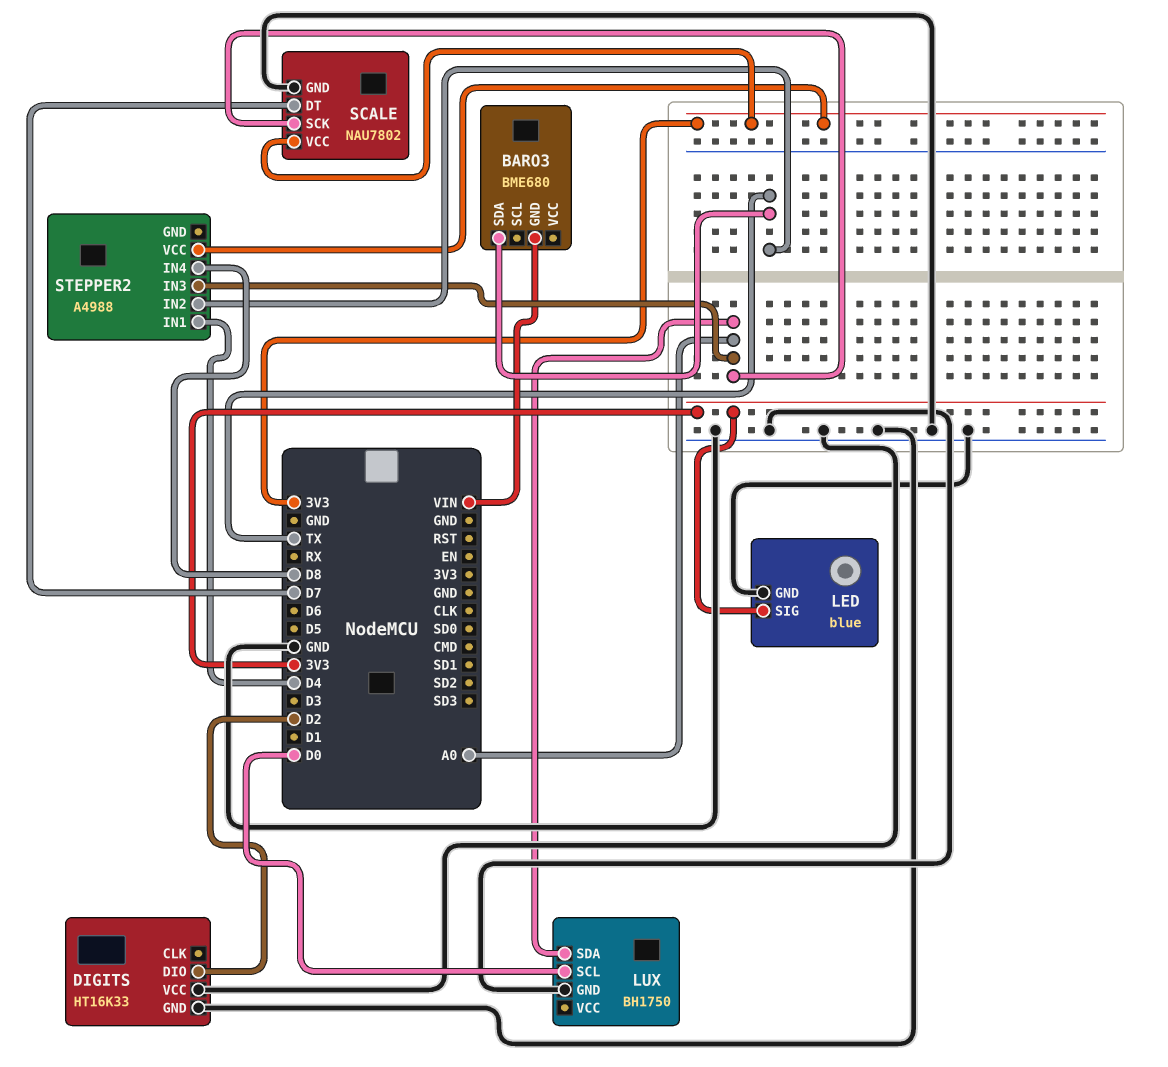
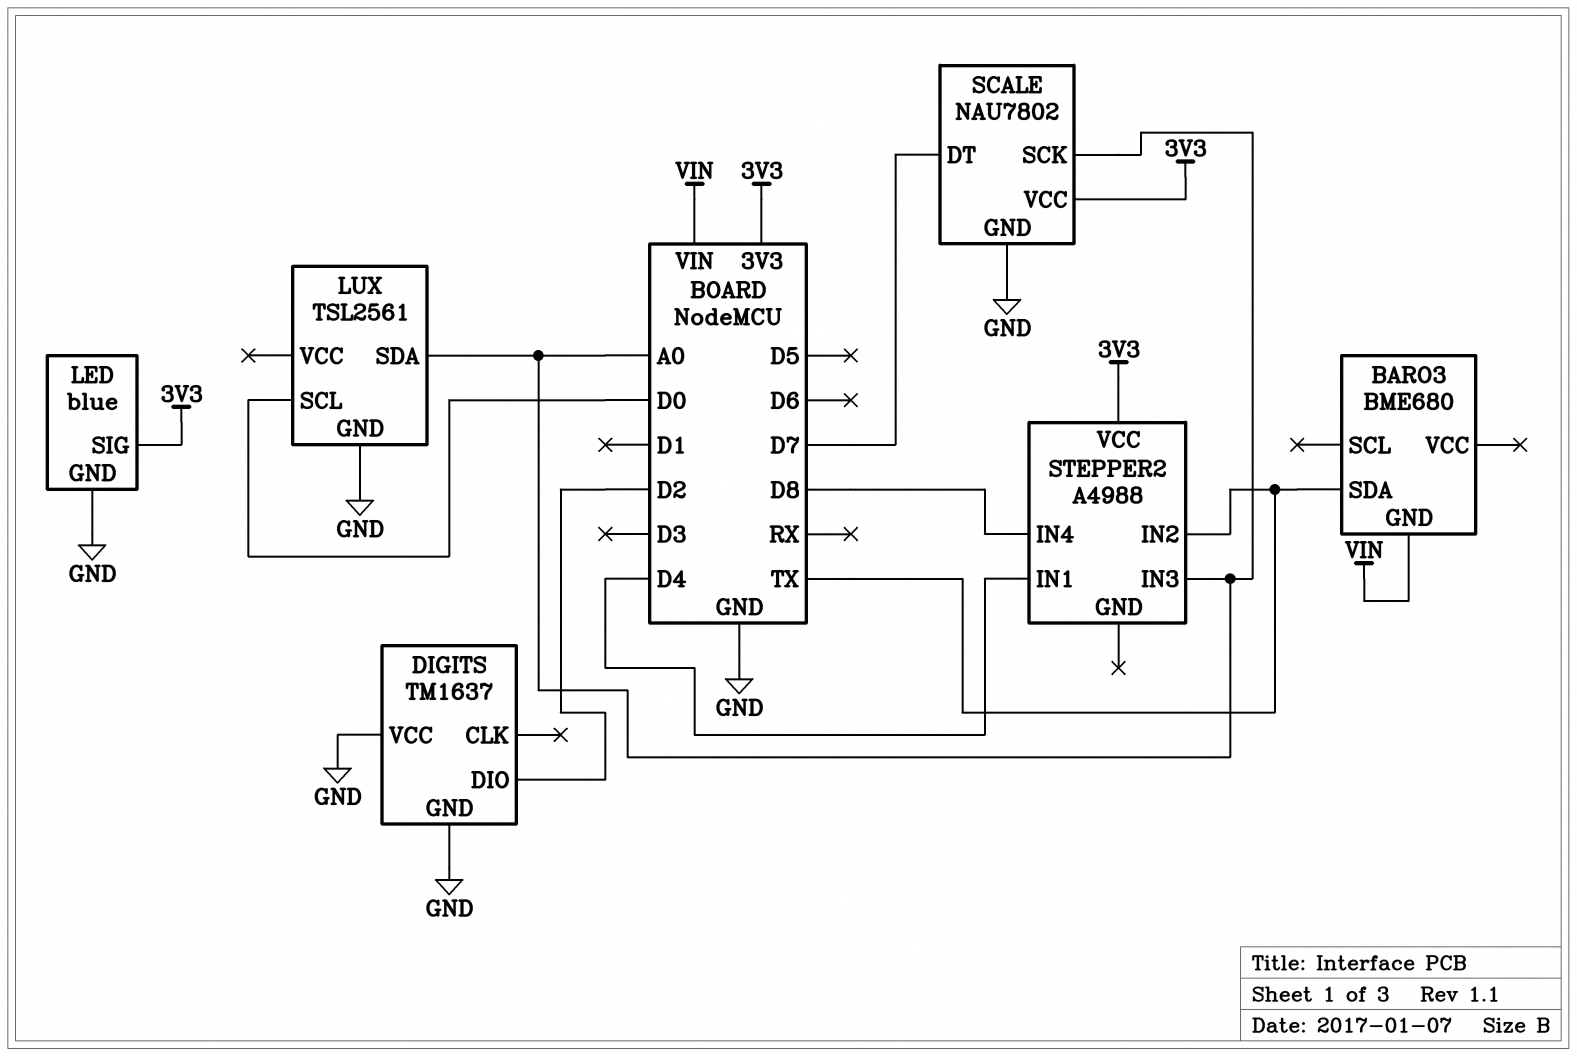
DIGITS: HT16K33 -> TM1637
LUX: BH1750 -> TSL2561

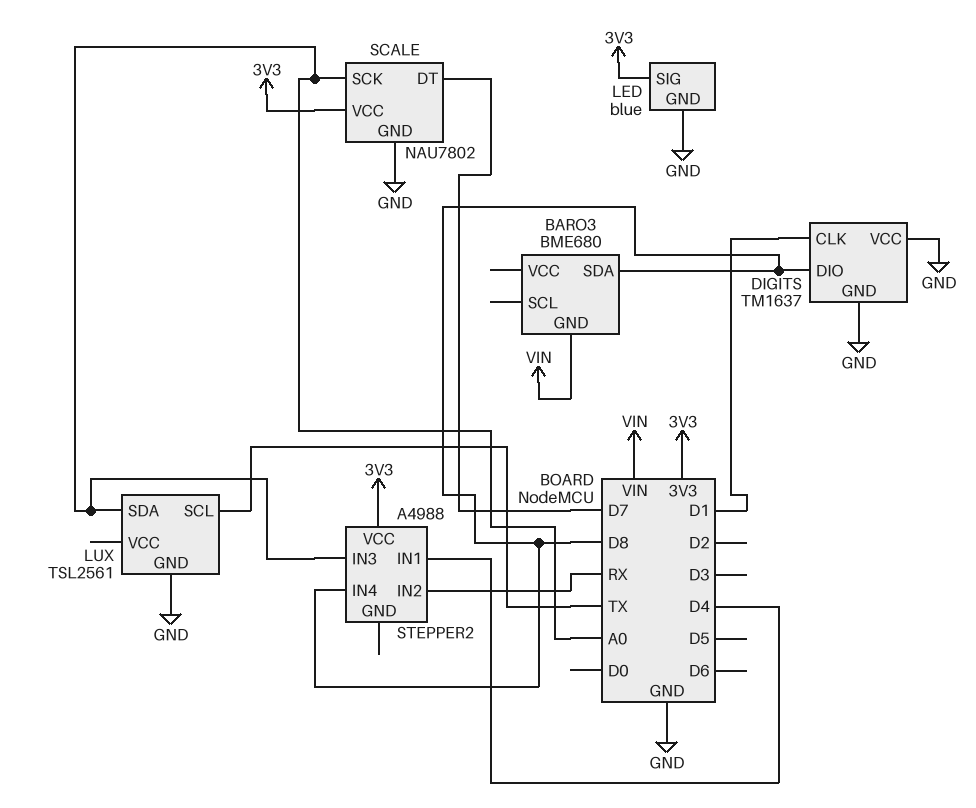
BARO3 pin SDA: TX -> D8
DIGITS pin CLK: none -> D1
DIGITS pin DIO: D2 -> D8
LUX pin SCL: D0 -> TX
STEPPER2 pin IN2: TX -> RX

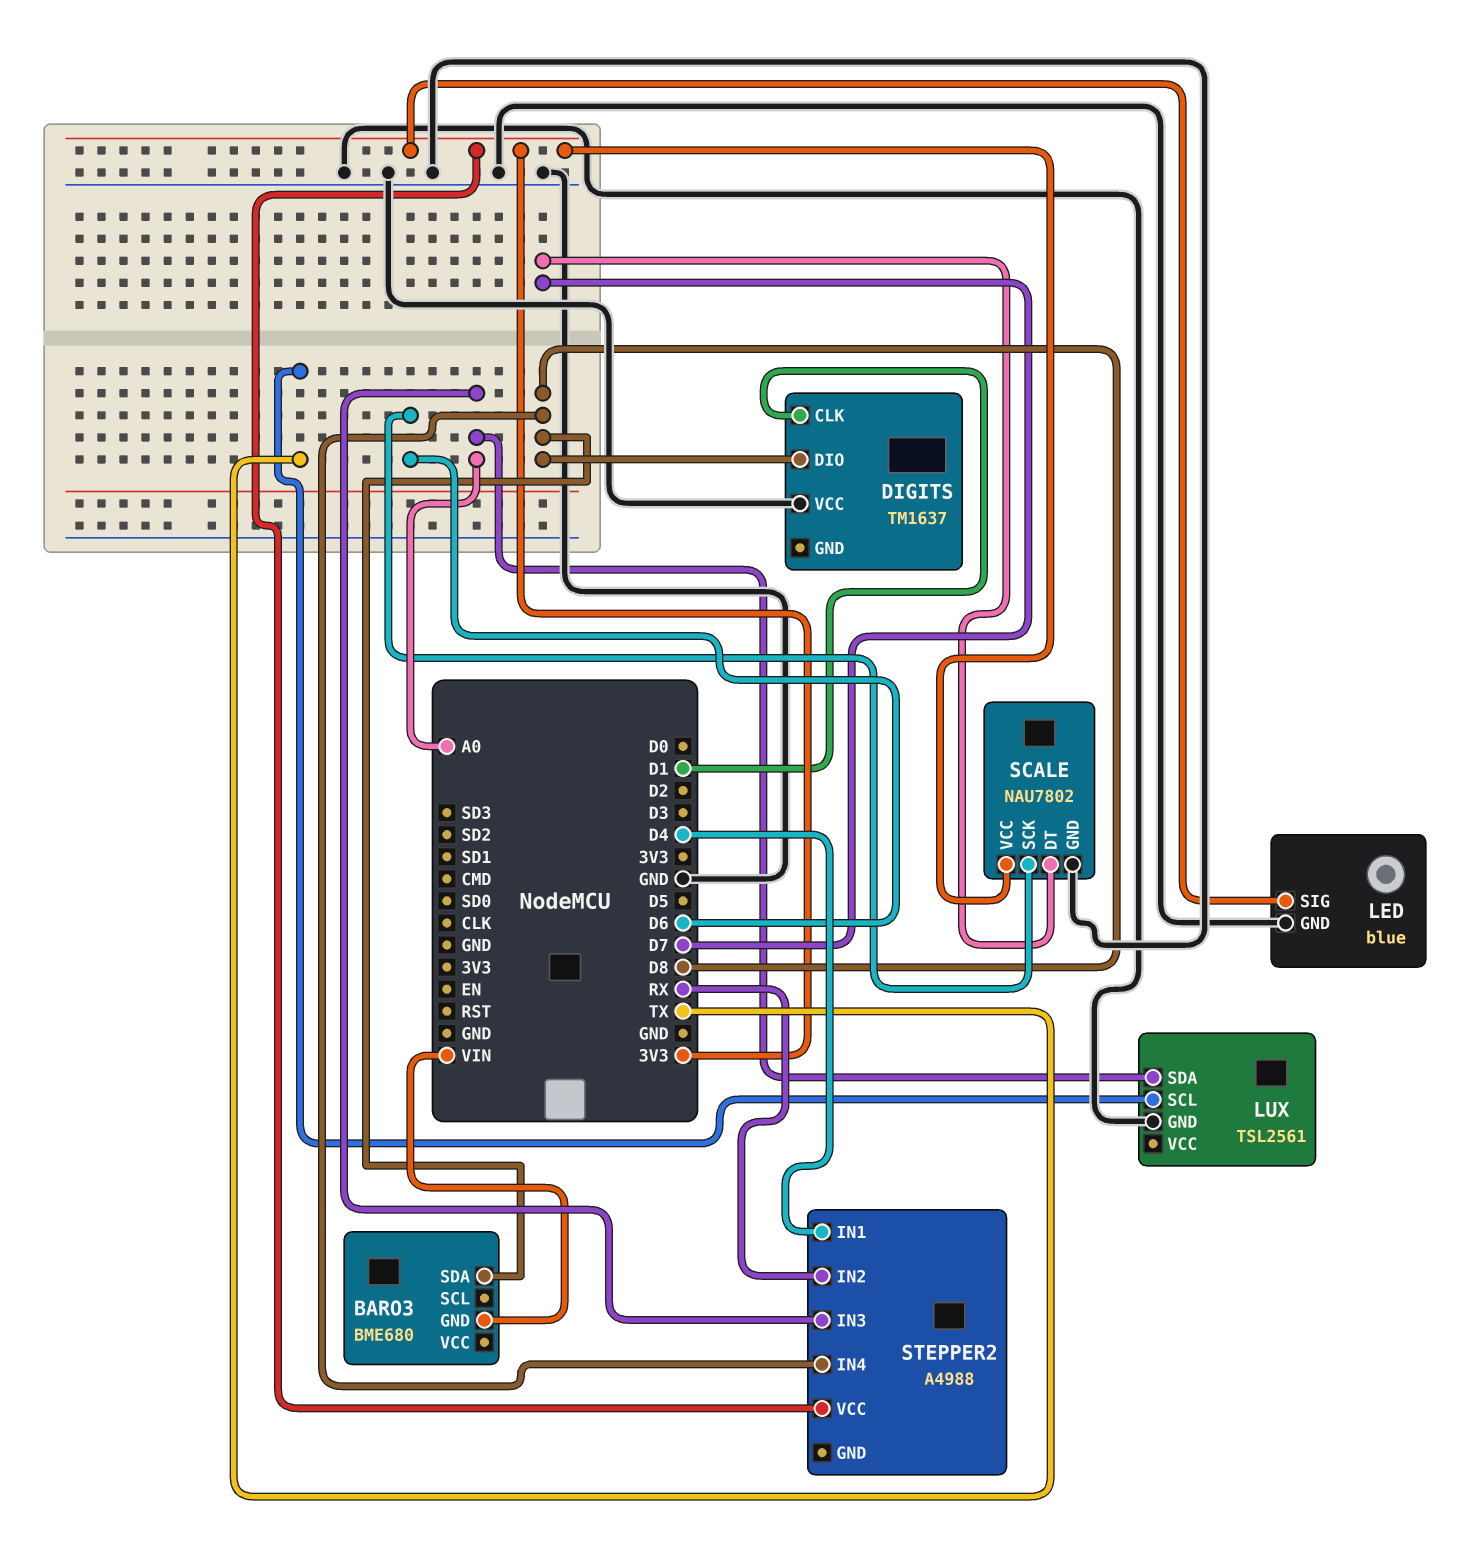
DIGITS pin GND: GND -> none
SCALE pin SCK: A0 -> D6

